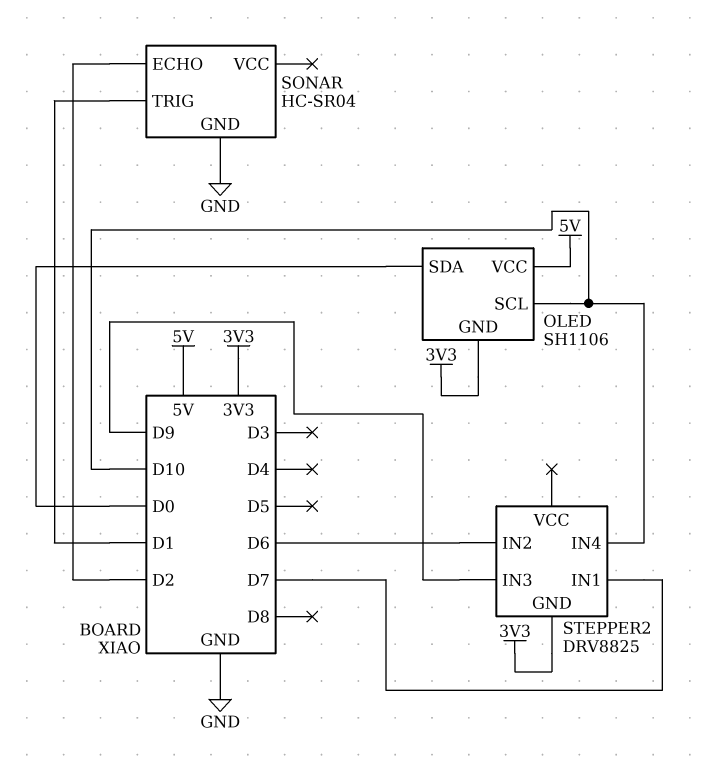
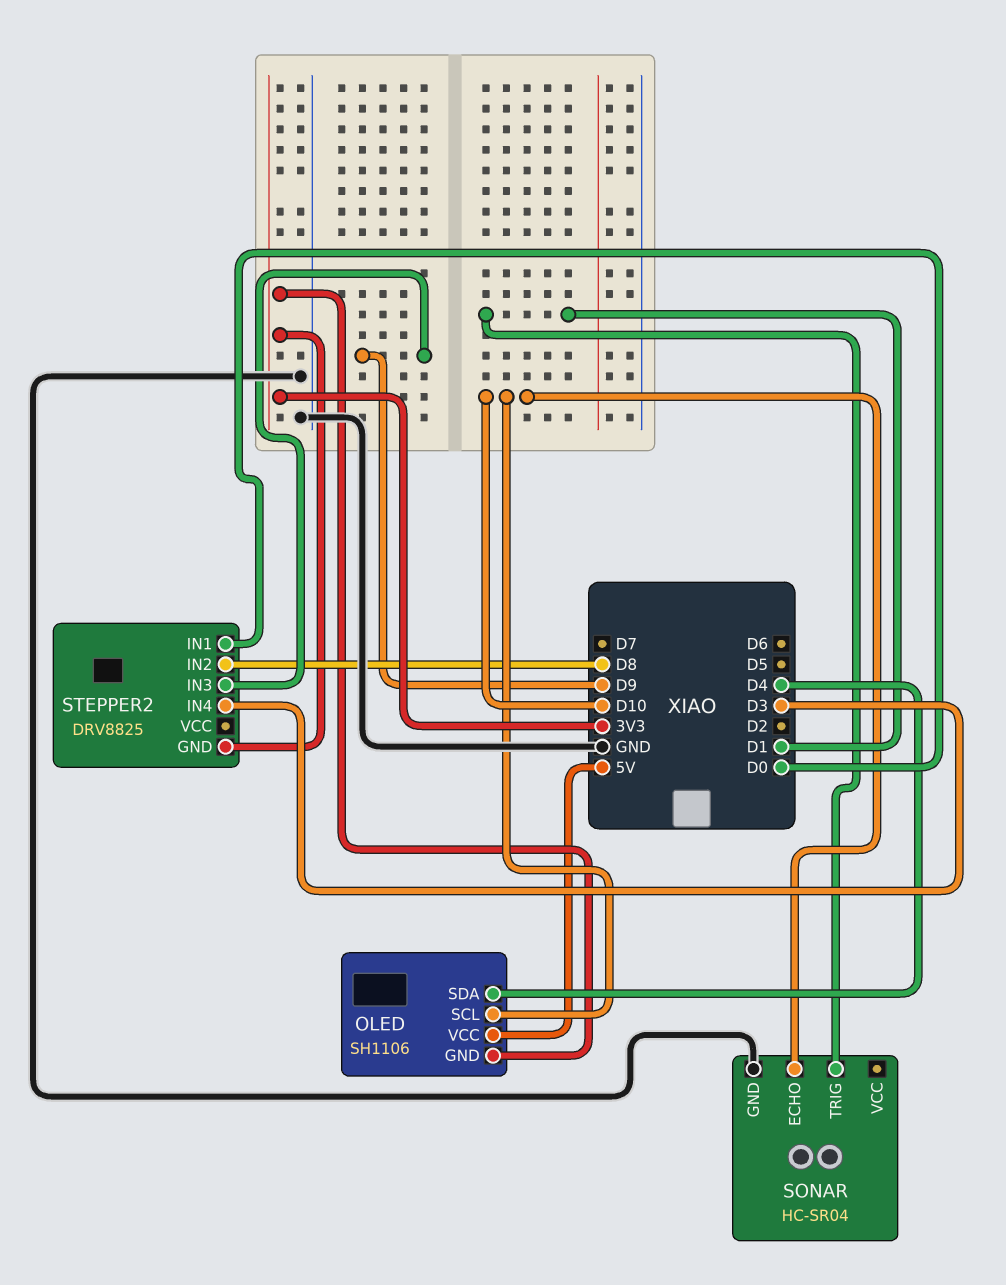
OLED pin SDA: D0 -> D4
SONAR pin ECHO: D2 -> D10
STEPPER2 pin IN1: D7 -> D0
STEPPER2 pin IN2: D6 -> D8
STEPPER2 pin IN4: D10 -> D3

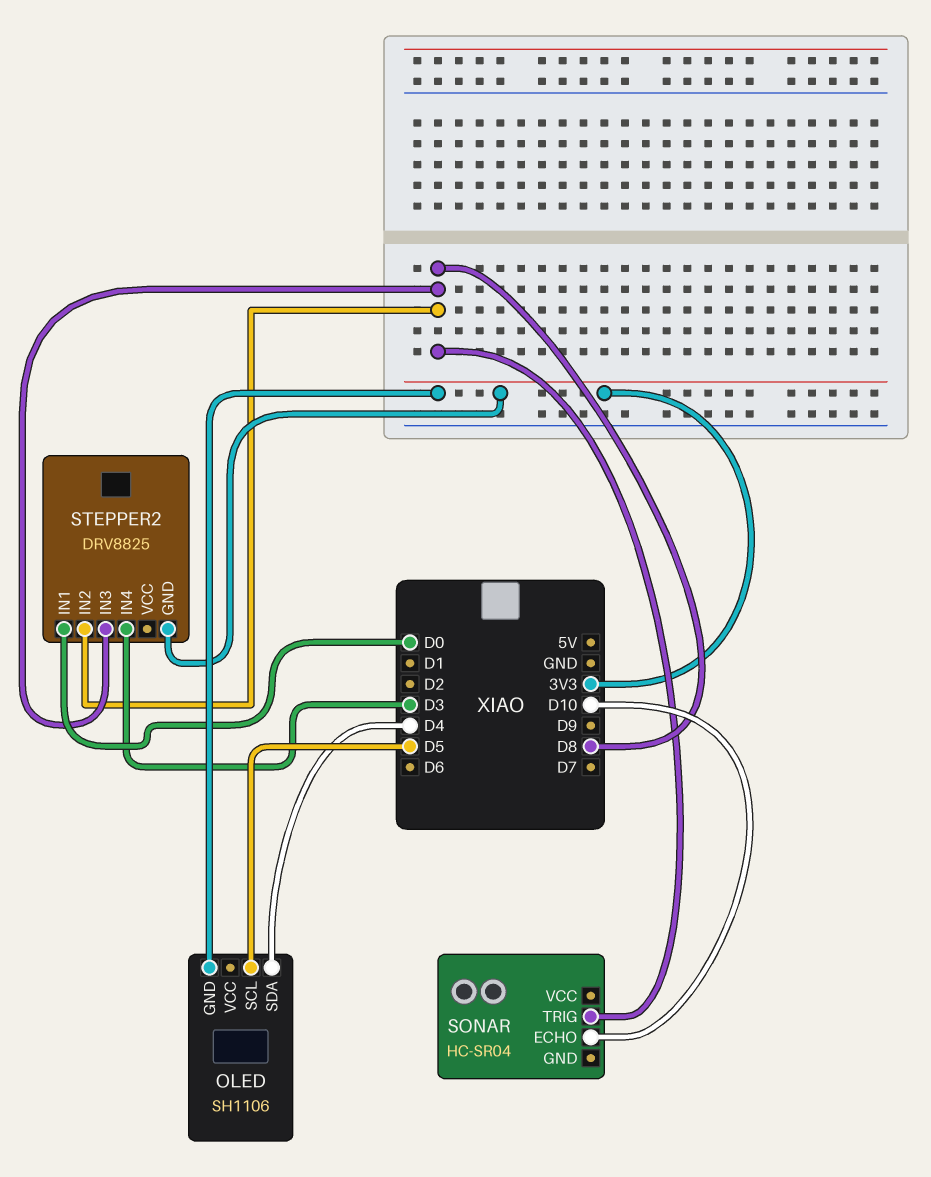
OLED pin SCL: D10 -> D5
OLED pin VCC: 5V -> none
SONAR pin GND: GND -> none
SONAR pin TRIG: D1 -> D8
STEPPER2 pin IN3: D9 -> D8

